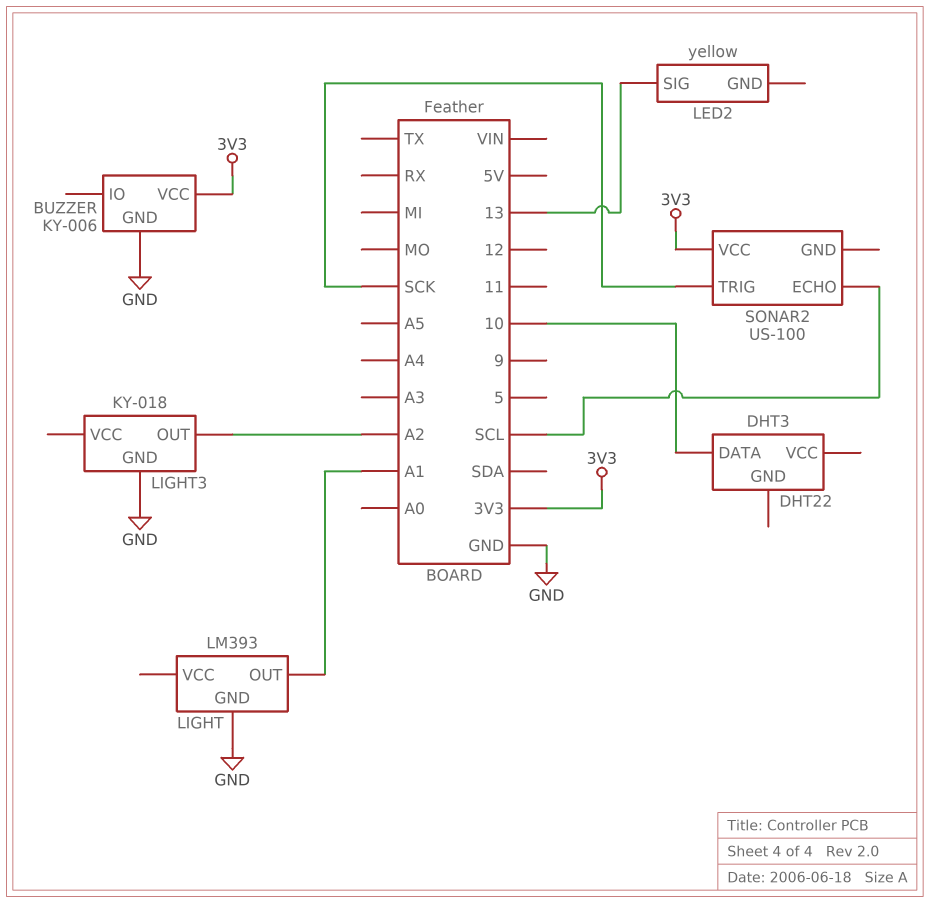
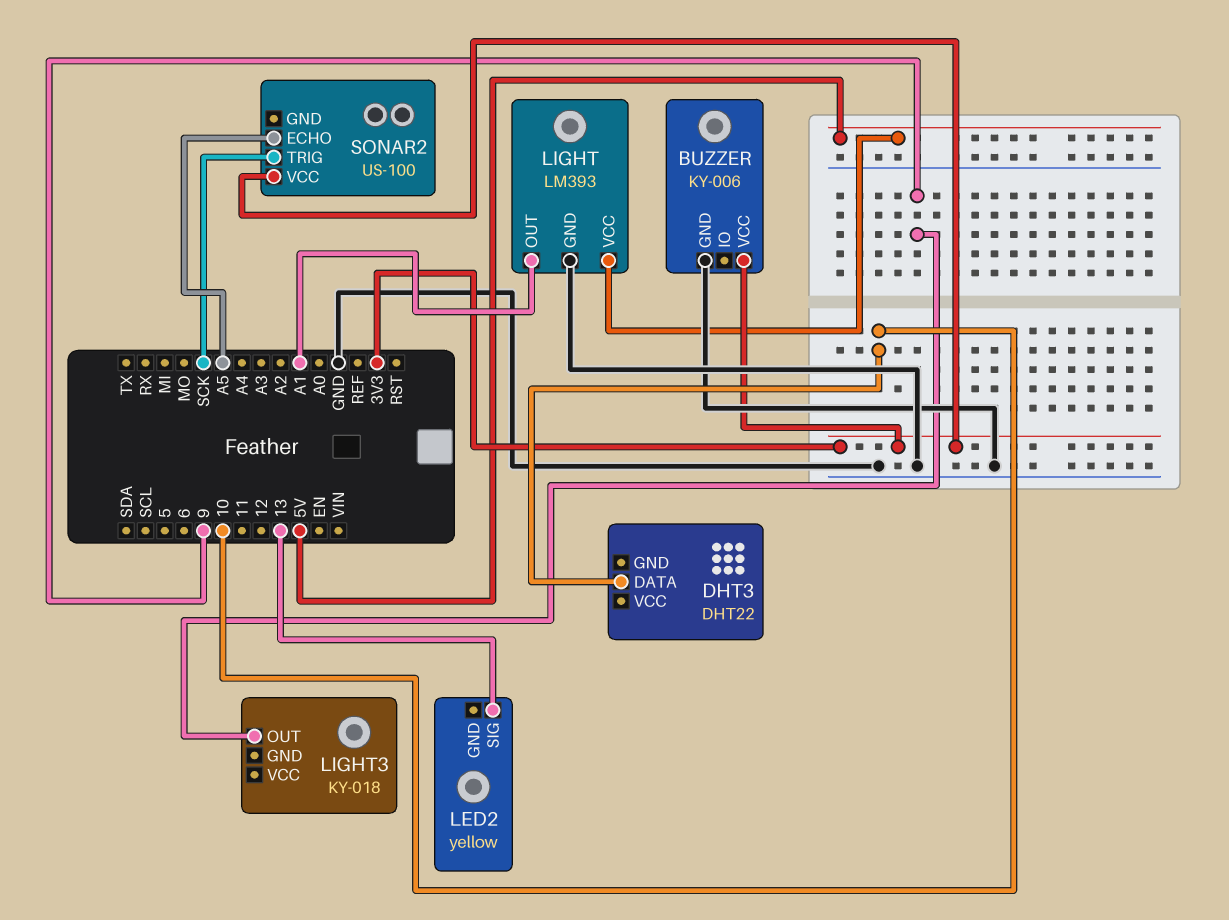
LIGHT pin VCC: none -> 5V
LIGHT3 pin GND: GND -> none
LIGHT3 pin OUT: A2 -> 9
SONAR2 pin ECHO: SCL -> A5

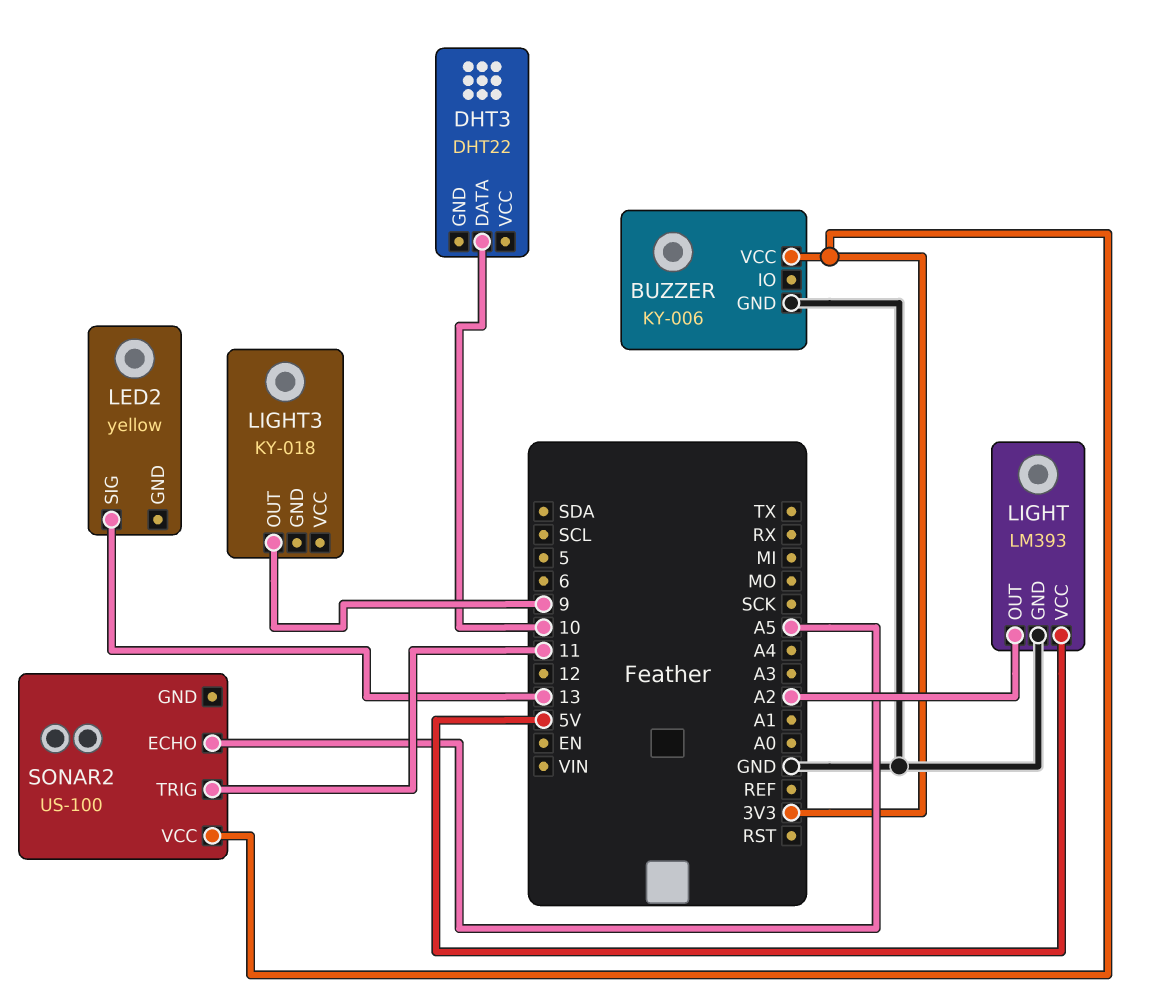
LIGHT pin OUT: A1 -> A2
SONAR2 pin TRIG: SCK -> 11

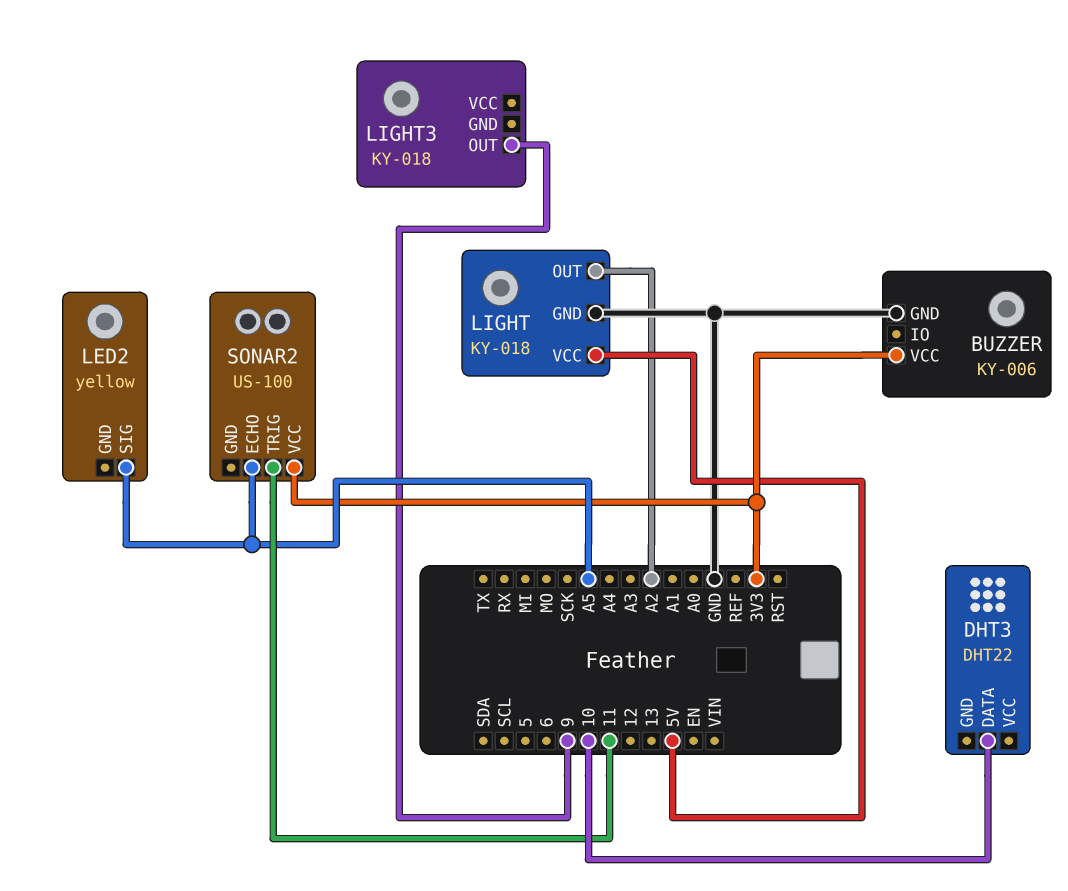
LED2 pin SIG: 13 -> A5
LIGHT: LM393 -> KY-018

